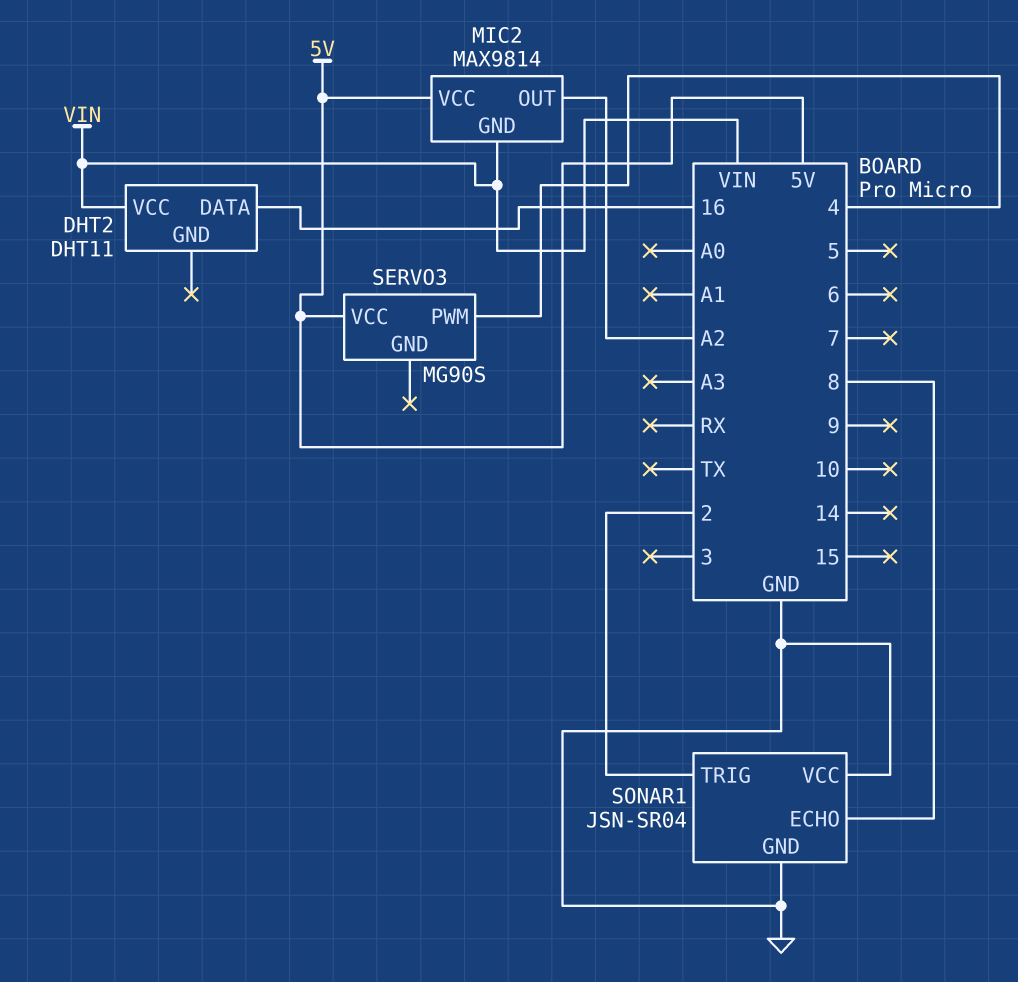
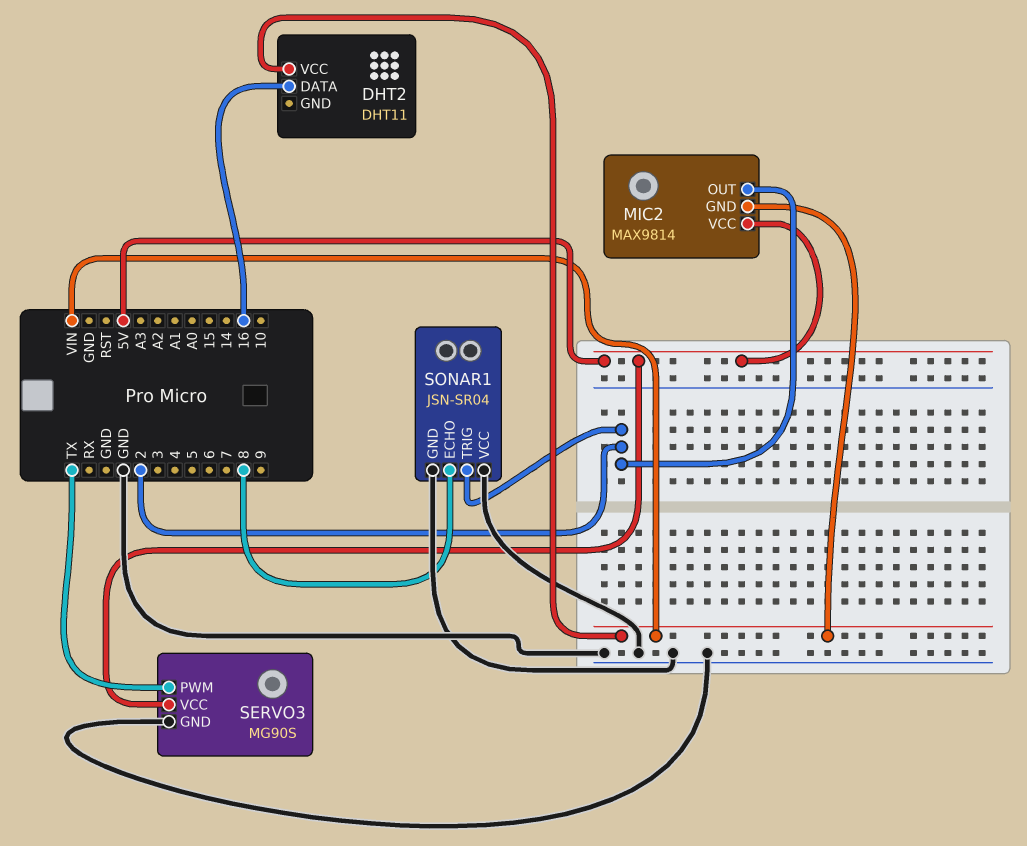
MIC2 pin OUT: A2 -> 2
SERVO3 pin GND: none -> GND
SERVO3 pin PWM: 4 -> TX

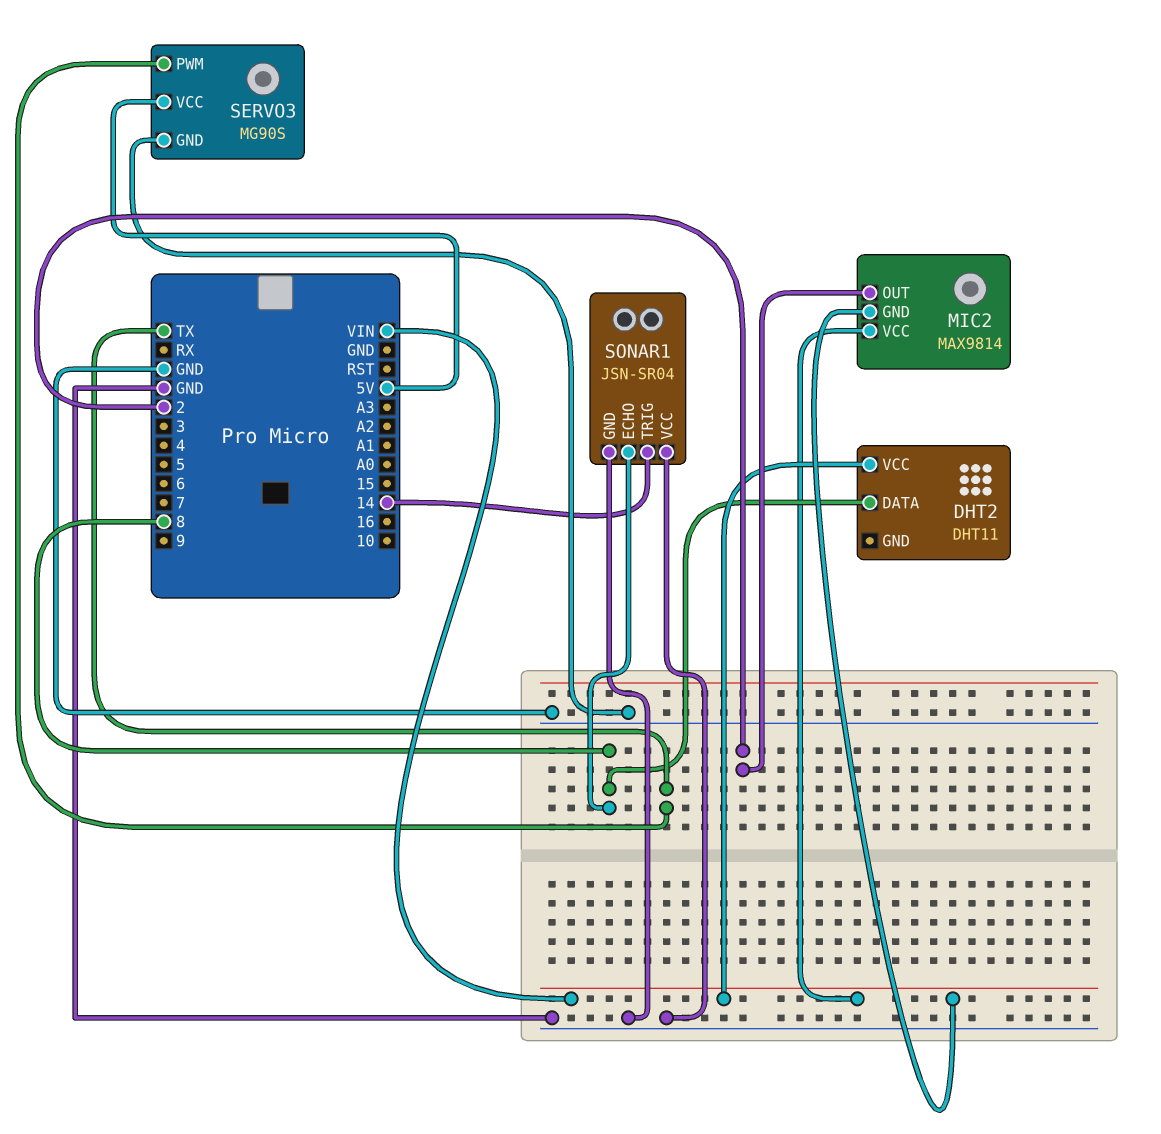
DHT2 pin DATA: 16 -> 8
MIC2 pin VCC: 5V -> VIN
SONAR1 pin TRIG: 2 -> 14

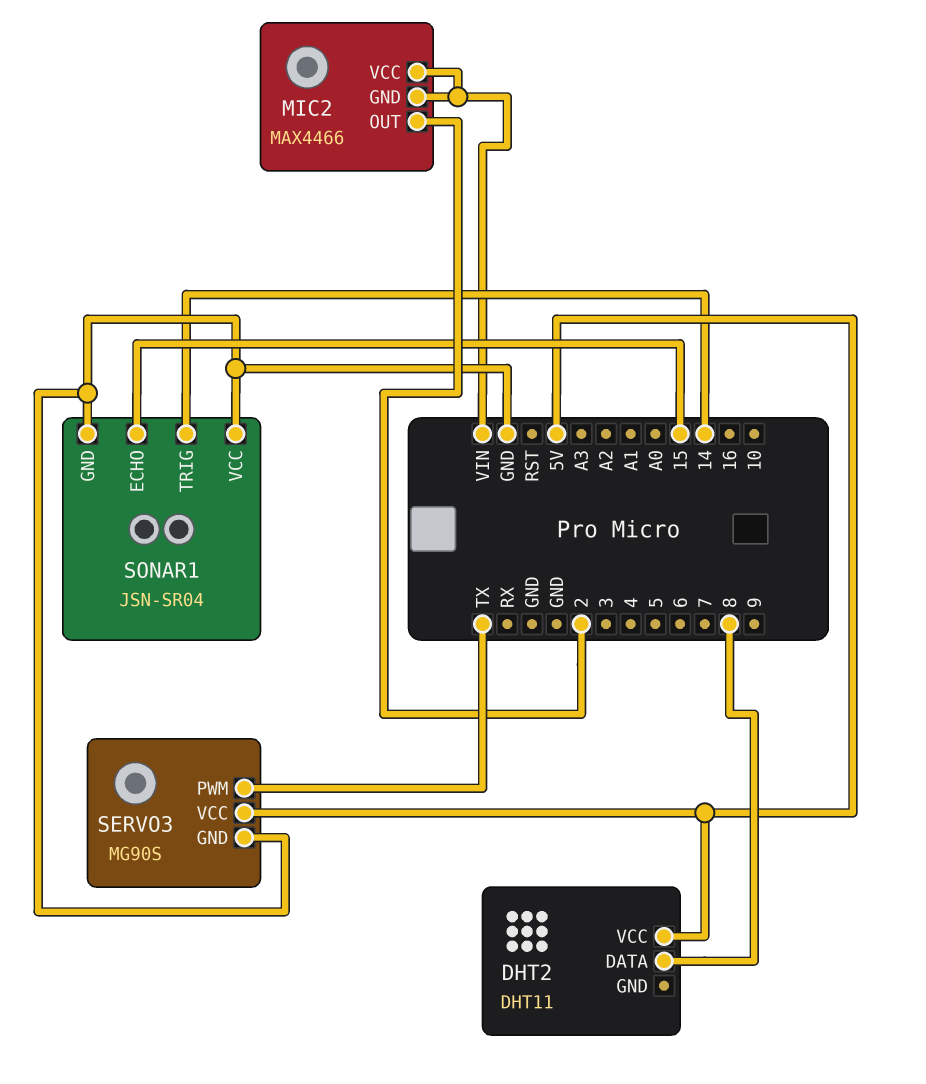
DHT2 pin VCC: VIN -> 5V
MIC2: MAX9814 -> MAX4466
SONAR1 pin ECHO: 8 -> 15

